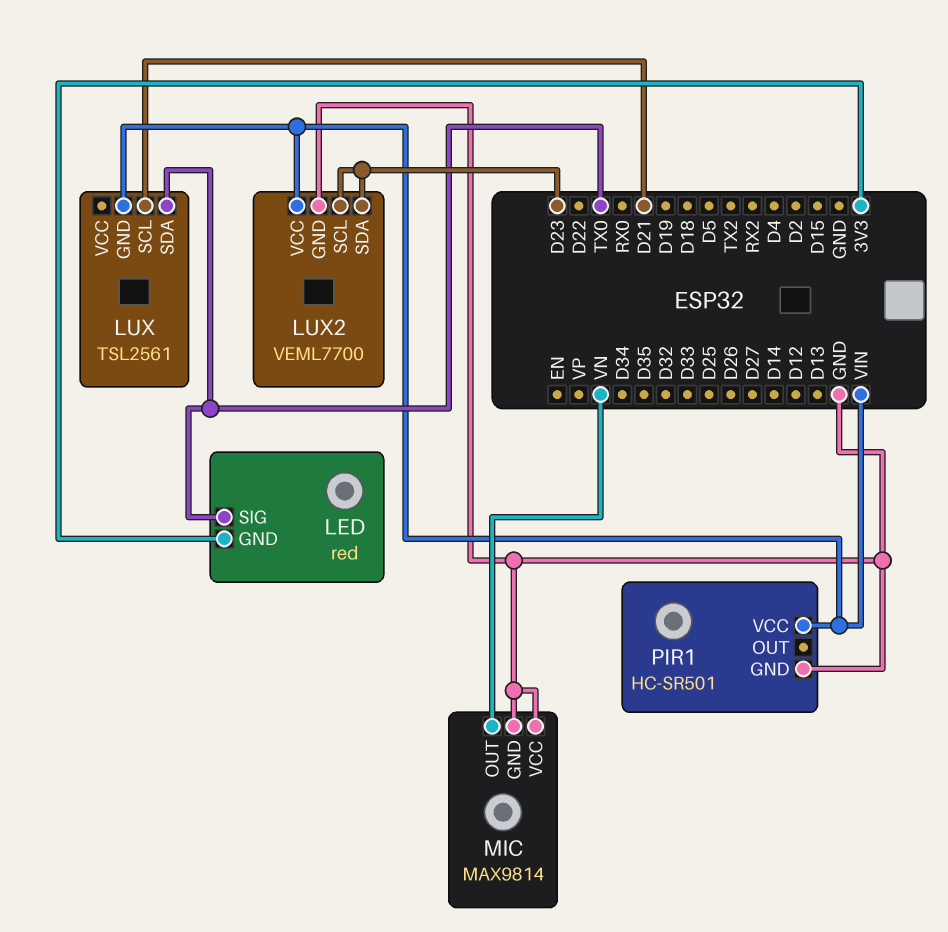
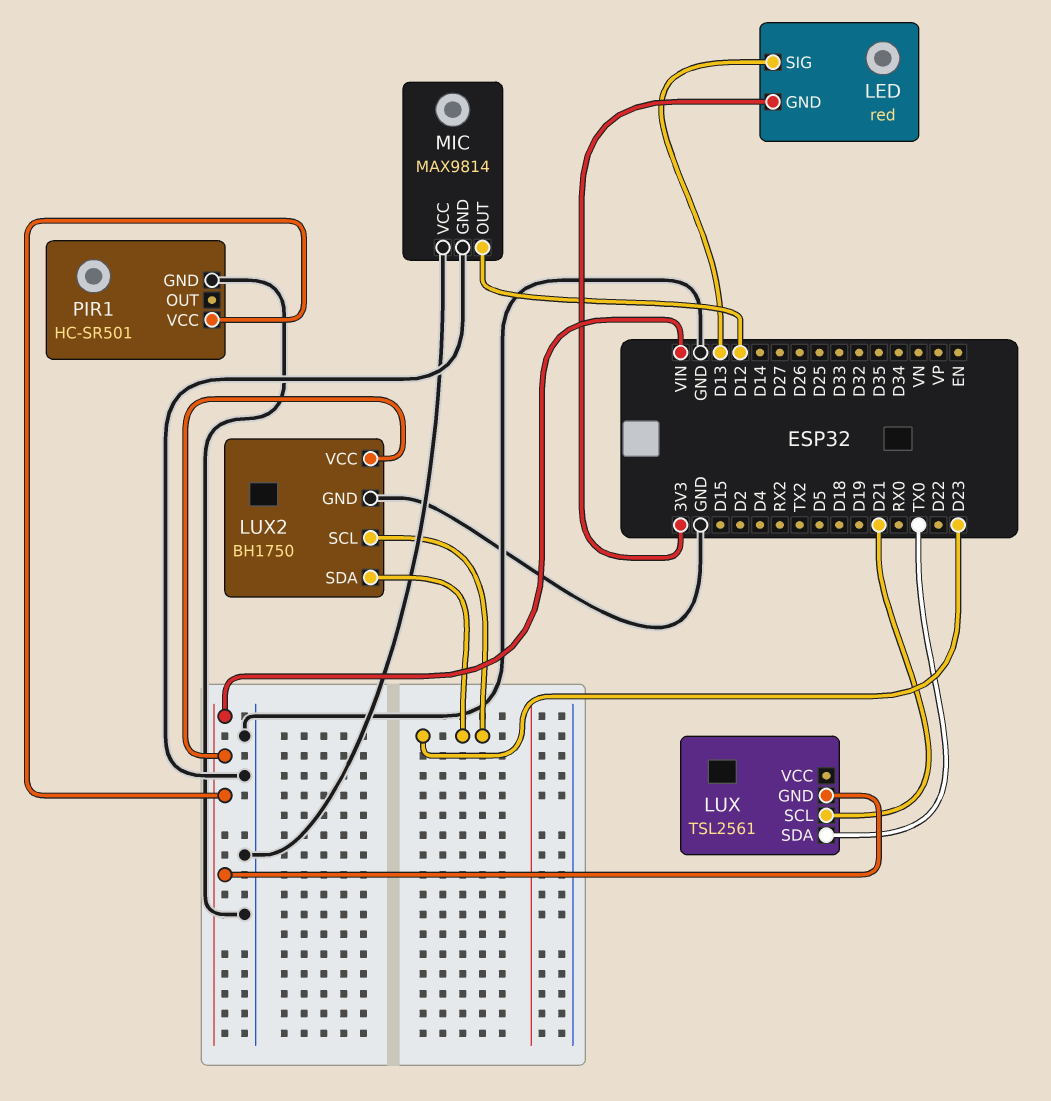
LED pin SIG: TX0 -> D13
LUX2: VEML7700 -> BH1750
MIC pin OUT: VN -> D12

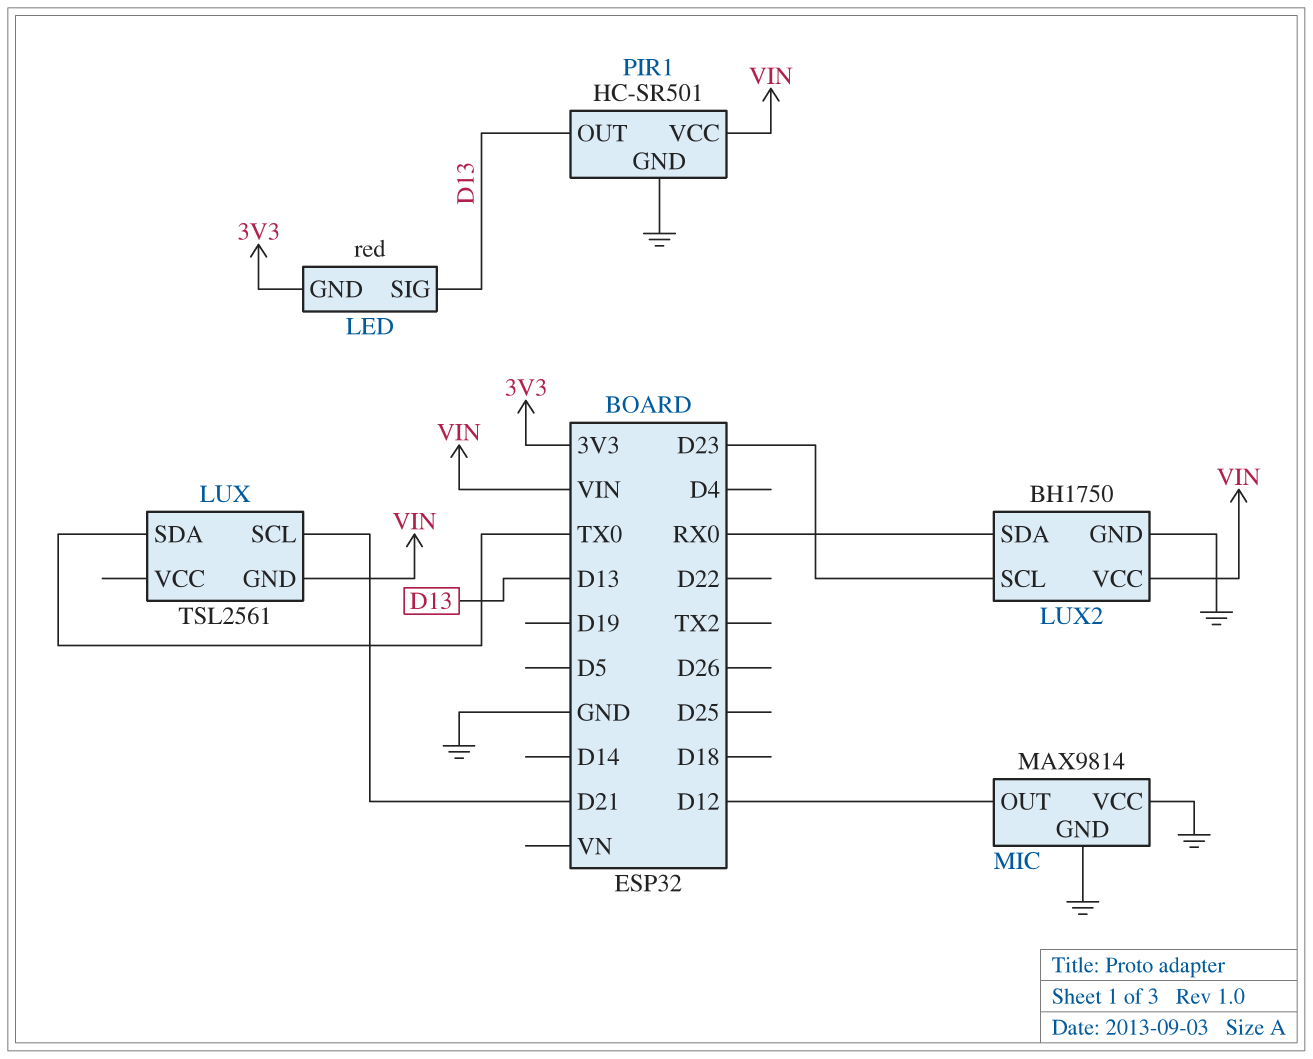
LUX2 pin SDA: D23 -> RX0
PIR1 pin OUT: none -> D13

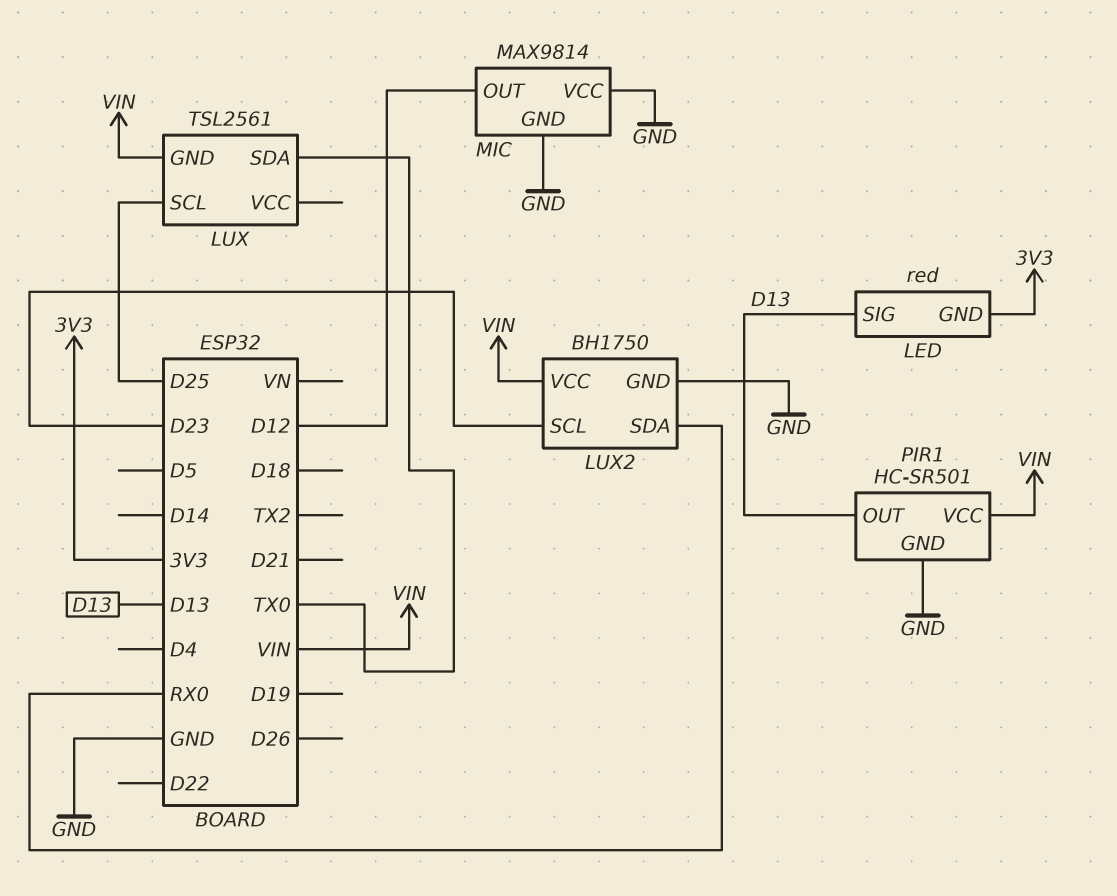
LUX pin SCL: D21 -> D25

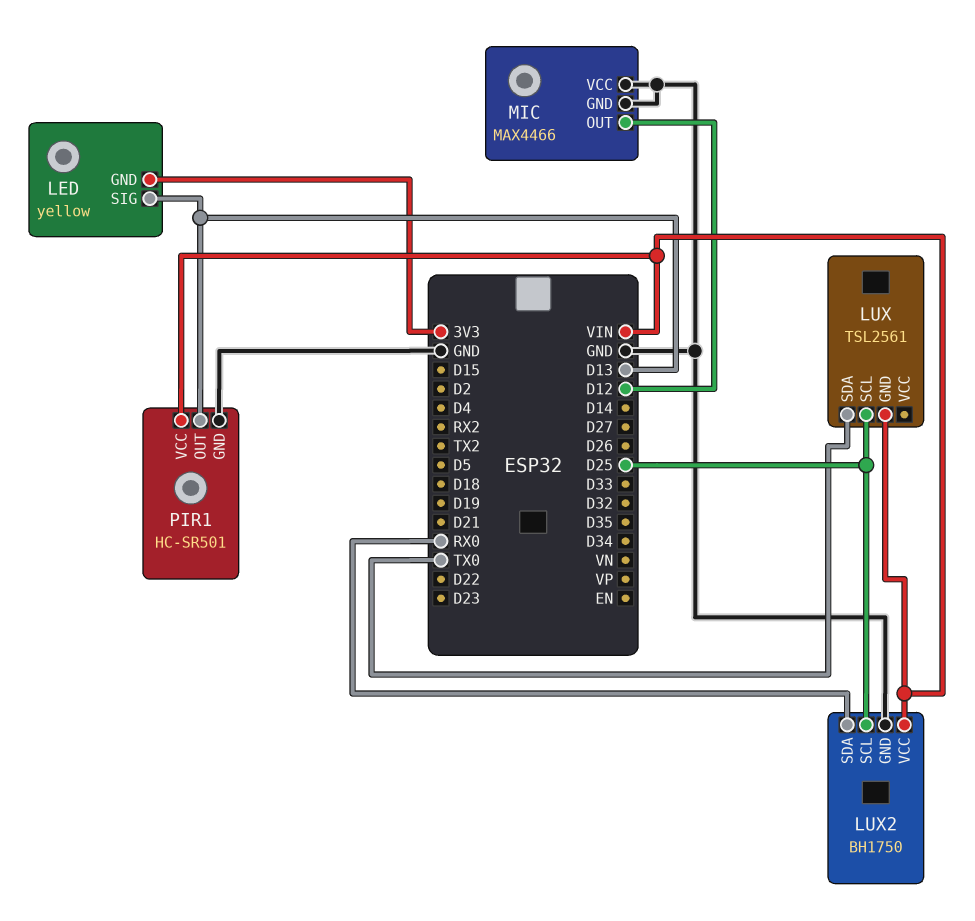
LED: red -> yellow
LUX2 pin SCL: D23 -> D25
MIC: MAX9814 -> MAX4466

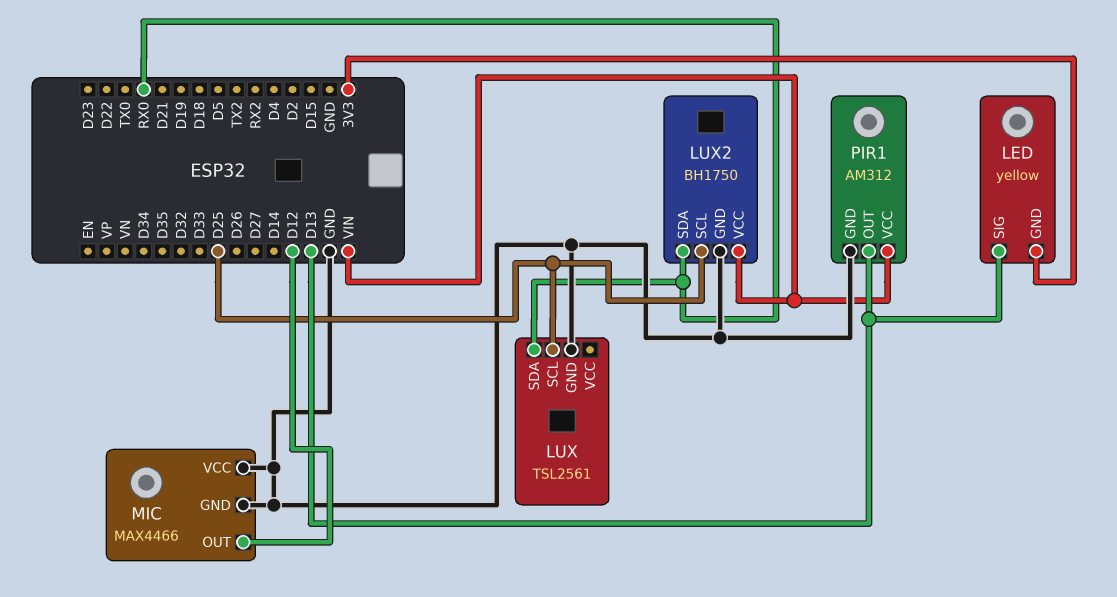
LUX pin GND: VIN -> GND
LUX pin SDA: TX0 -> RX0
PIR1: HC-SR501 -> AM312

